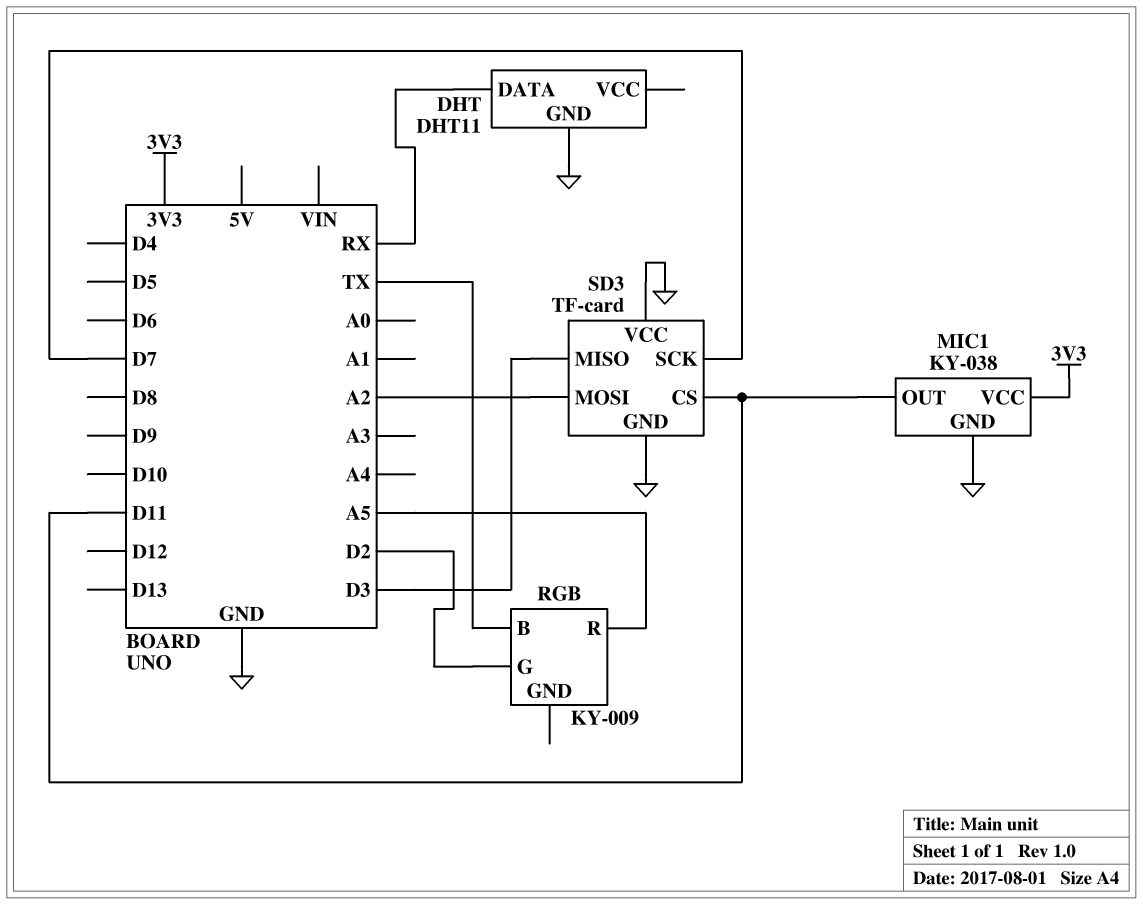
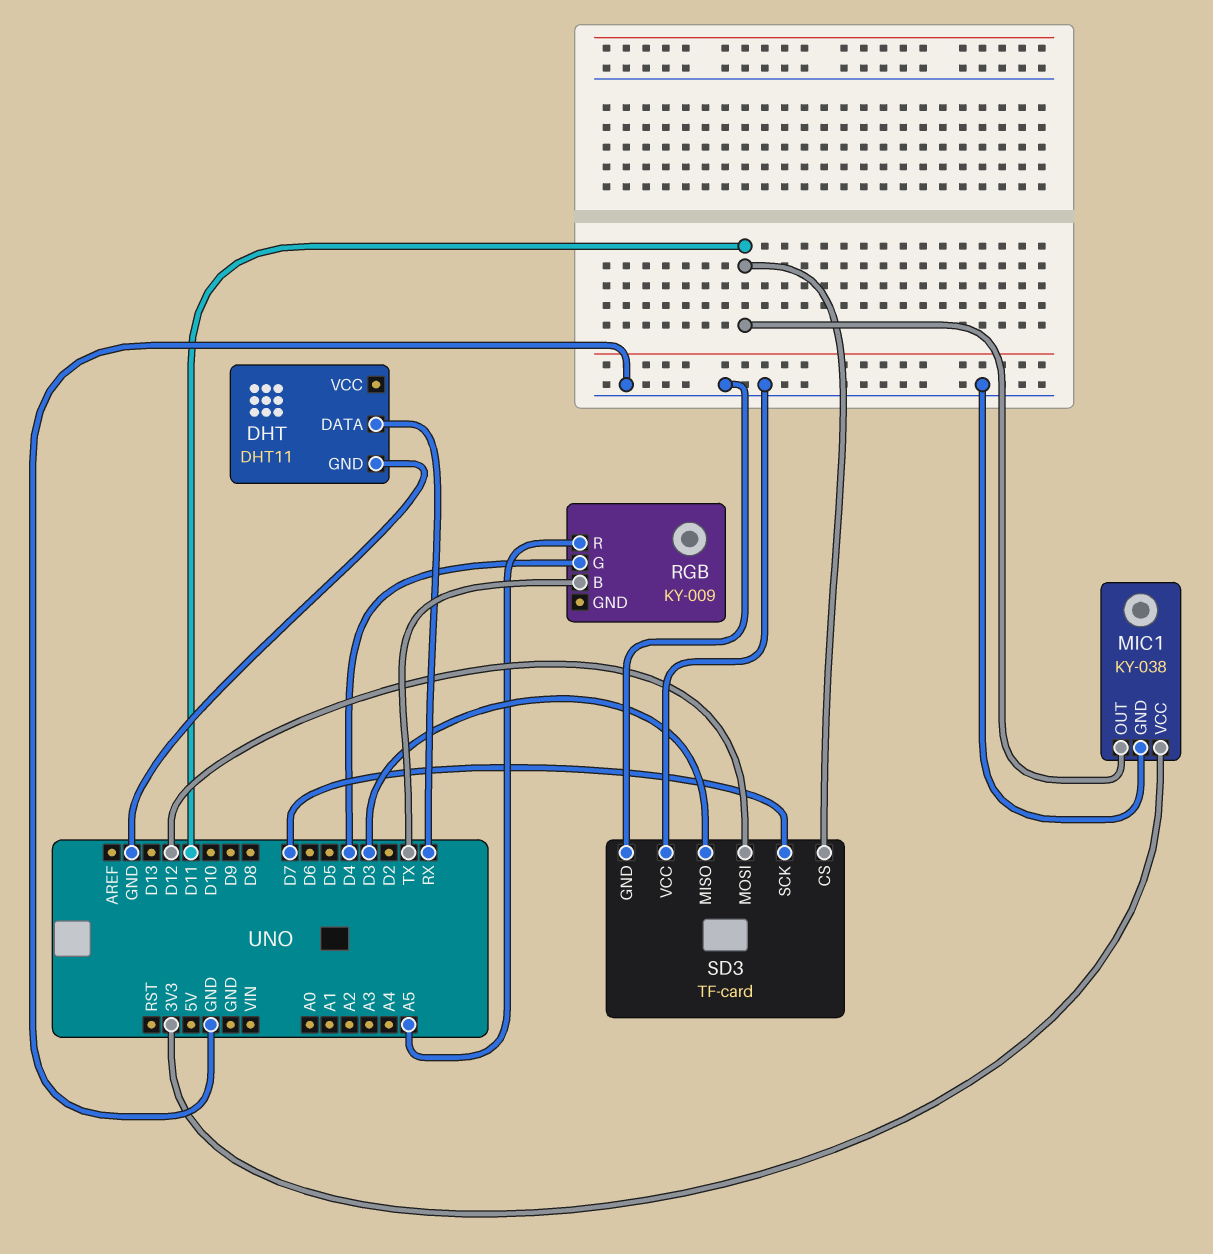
RGB pin G: D2 -> D4
SD3 pin MOSI: A2 -> D12

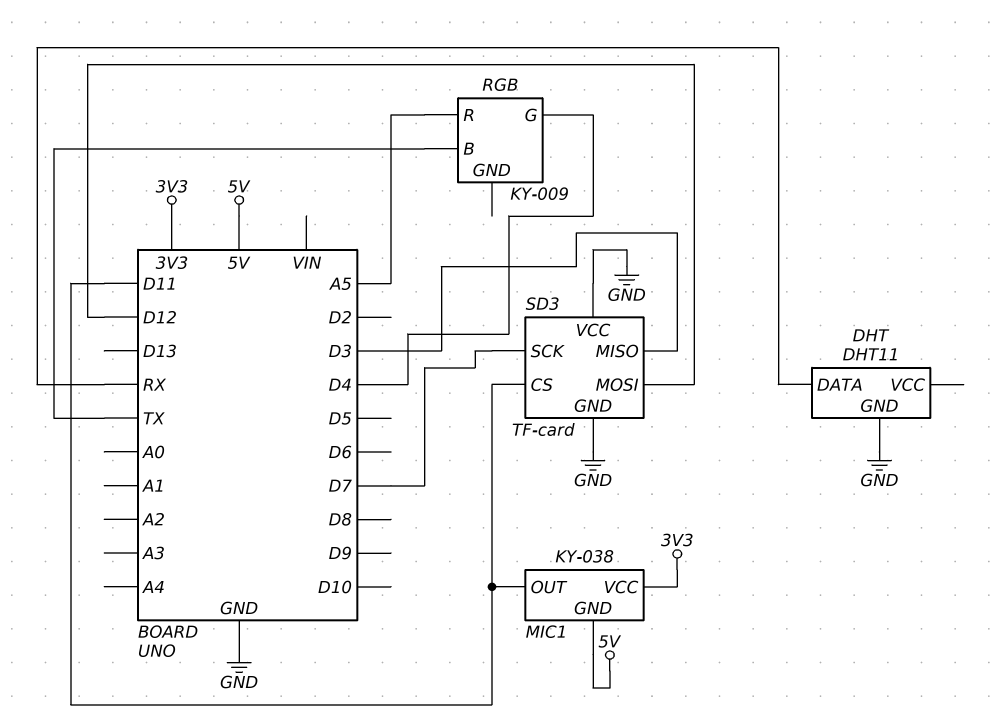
MIC1 pin GND: GND -> 5V

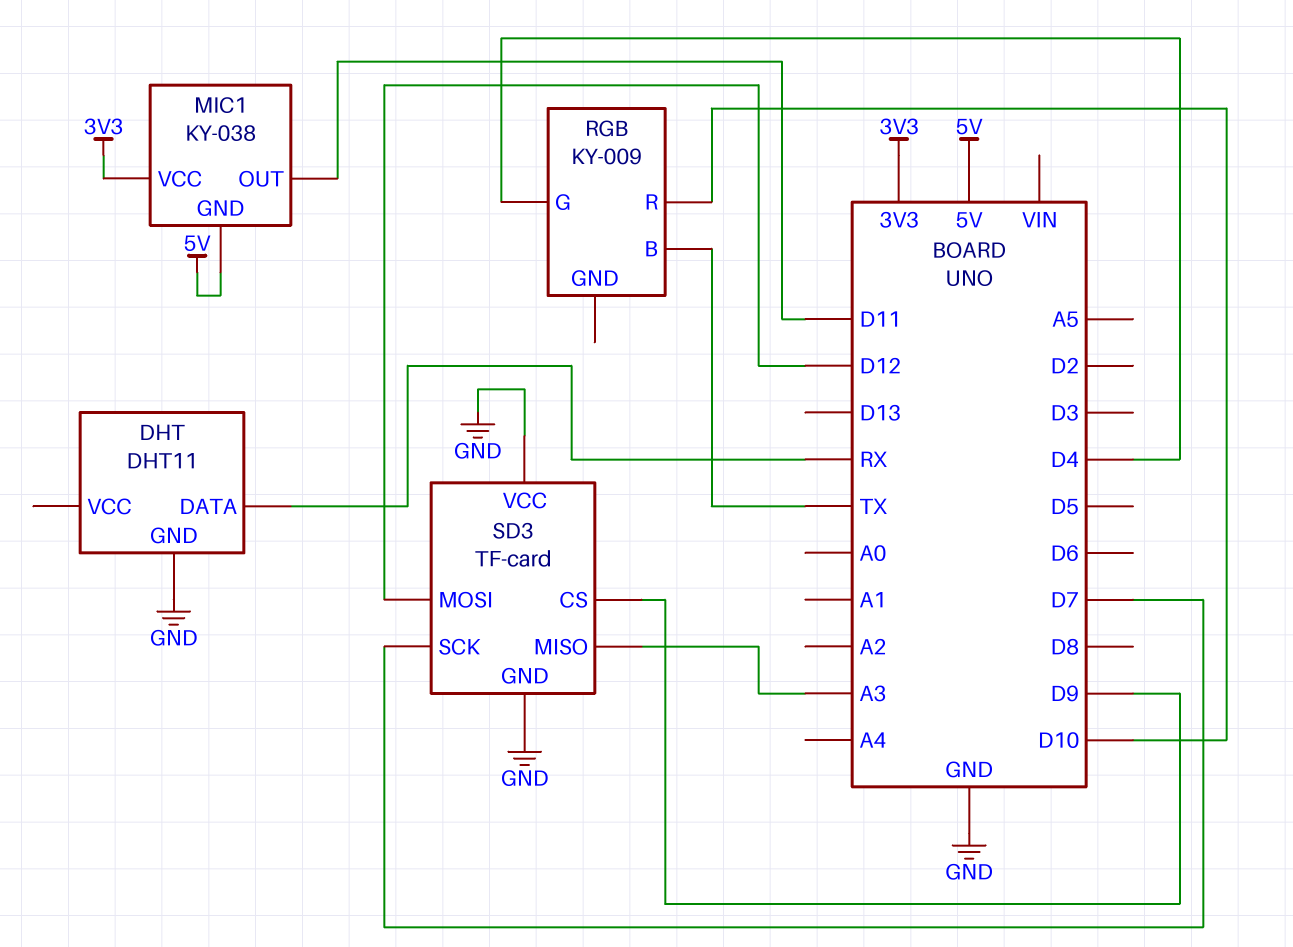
RGB pin R: A5 -> D10
SD3 pin CS: D11 -> D9
SD3 pin MISO: D3 -> A3

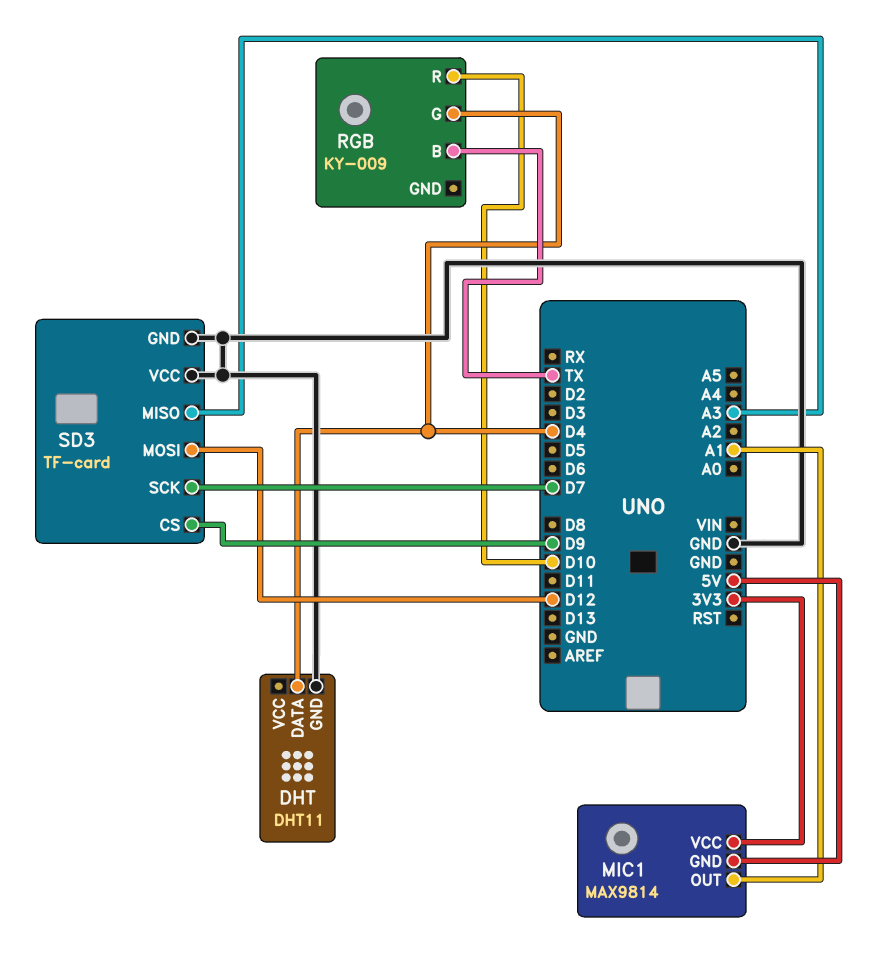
DHT pin DATA: RX -> D4
MIC1: KY-038 -> MAX9814
MIC1 pin OUT: D11 -> A1

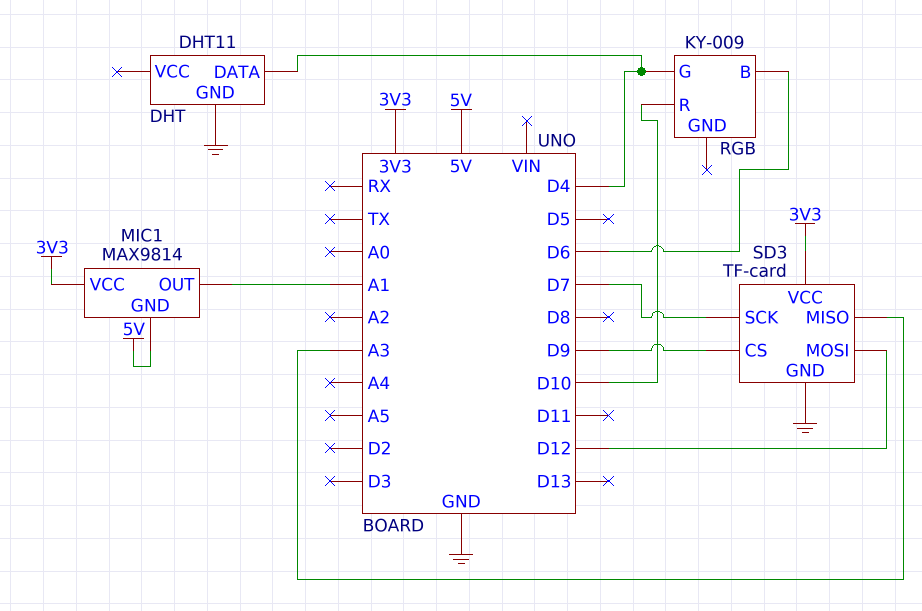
RGB pin B: TX -> D6
SD3 pin VCC: GND -> 3V3

